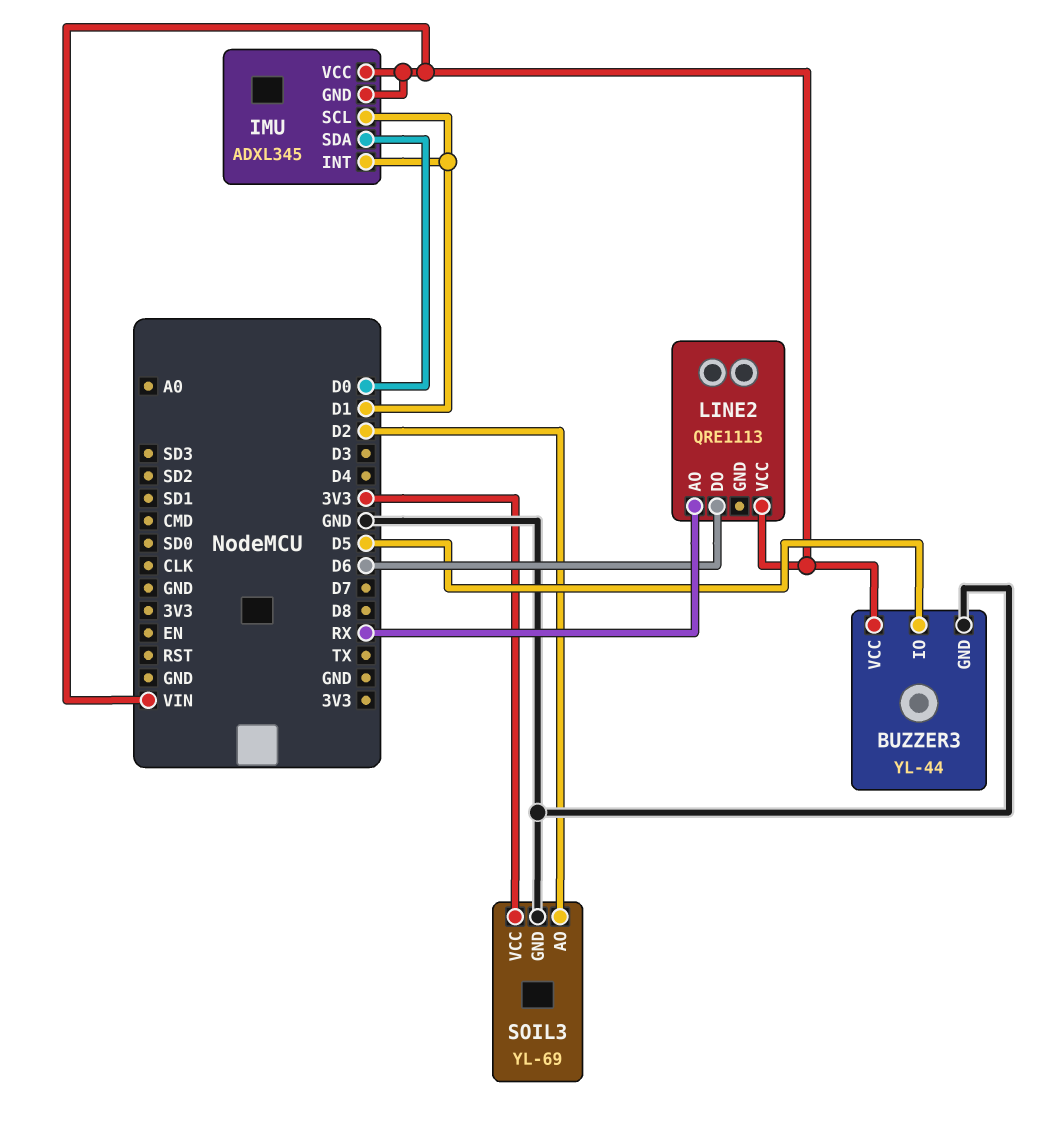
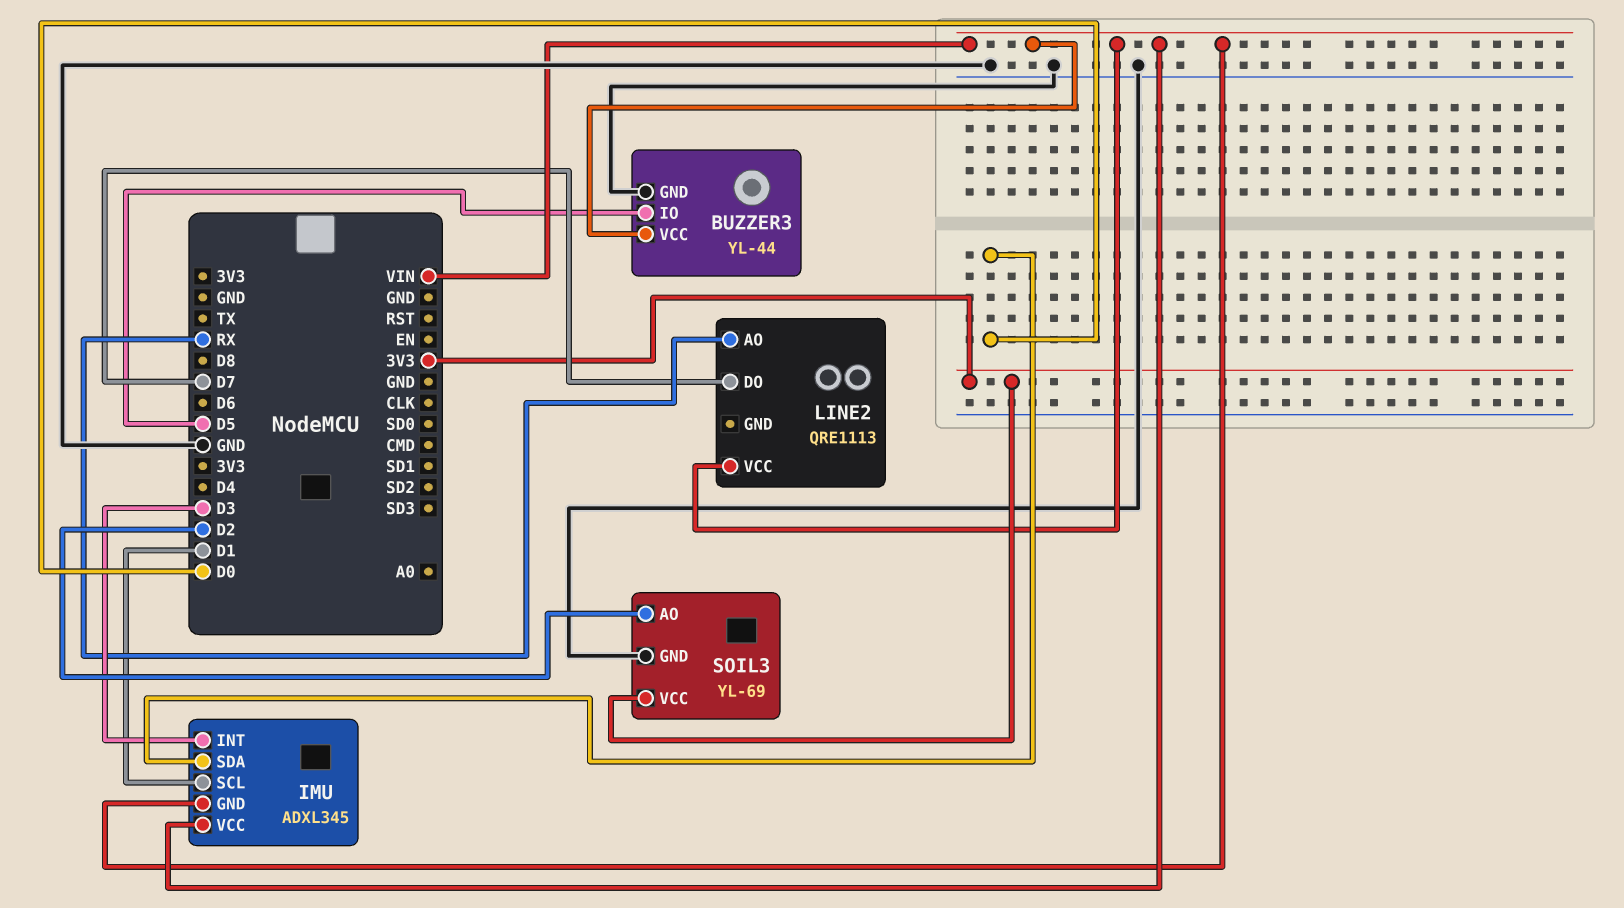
IMU pin INT: D1 -> D3
LINE2 pin DO: D6 -> D7

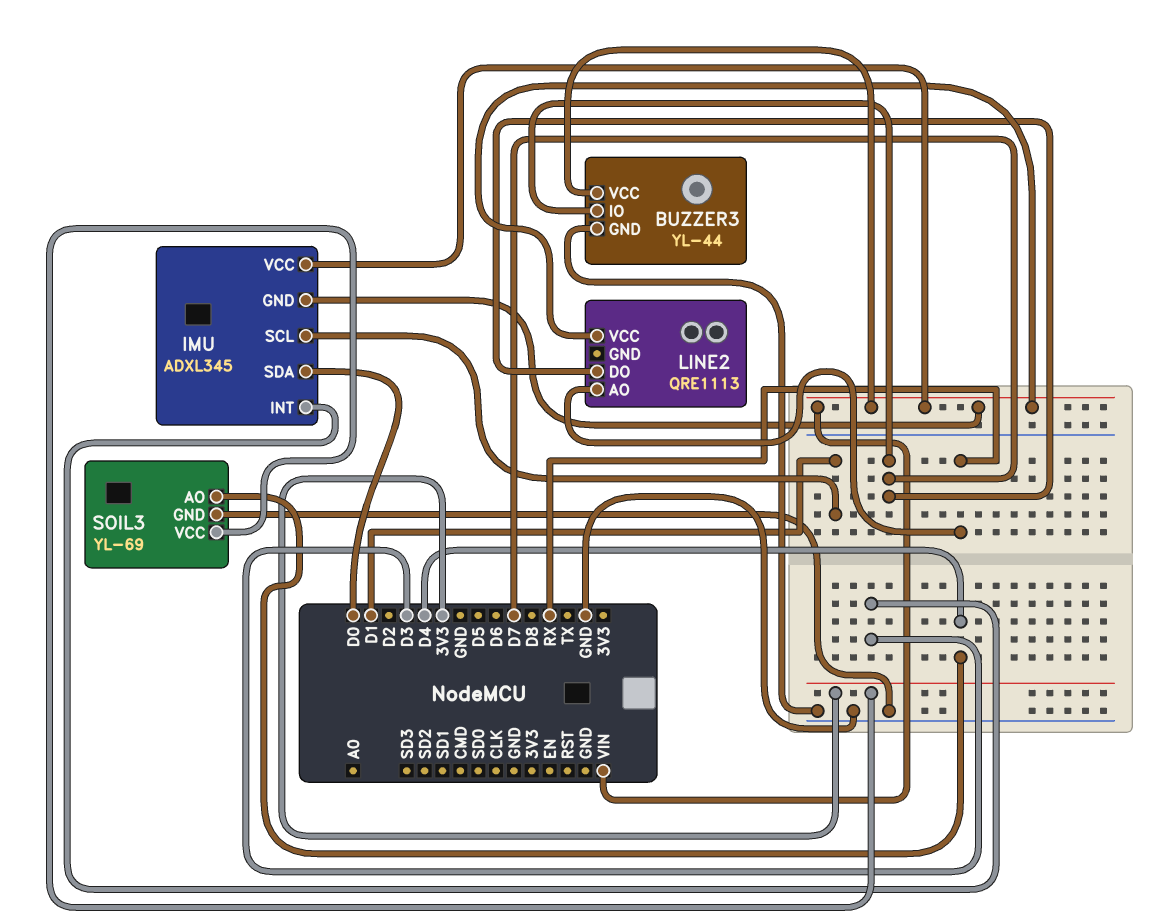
BUZZER3 pin IO: D5 -> D7
SOIL3 pin AO: D2 -> D4

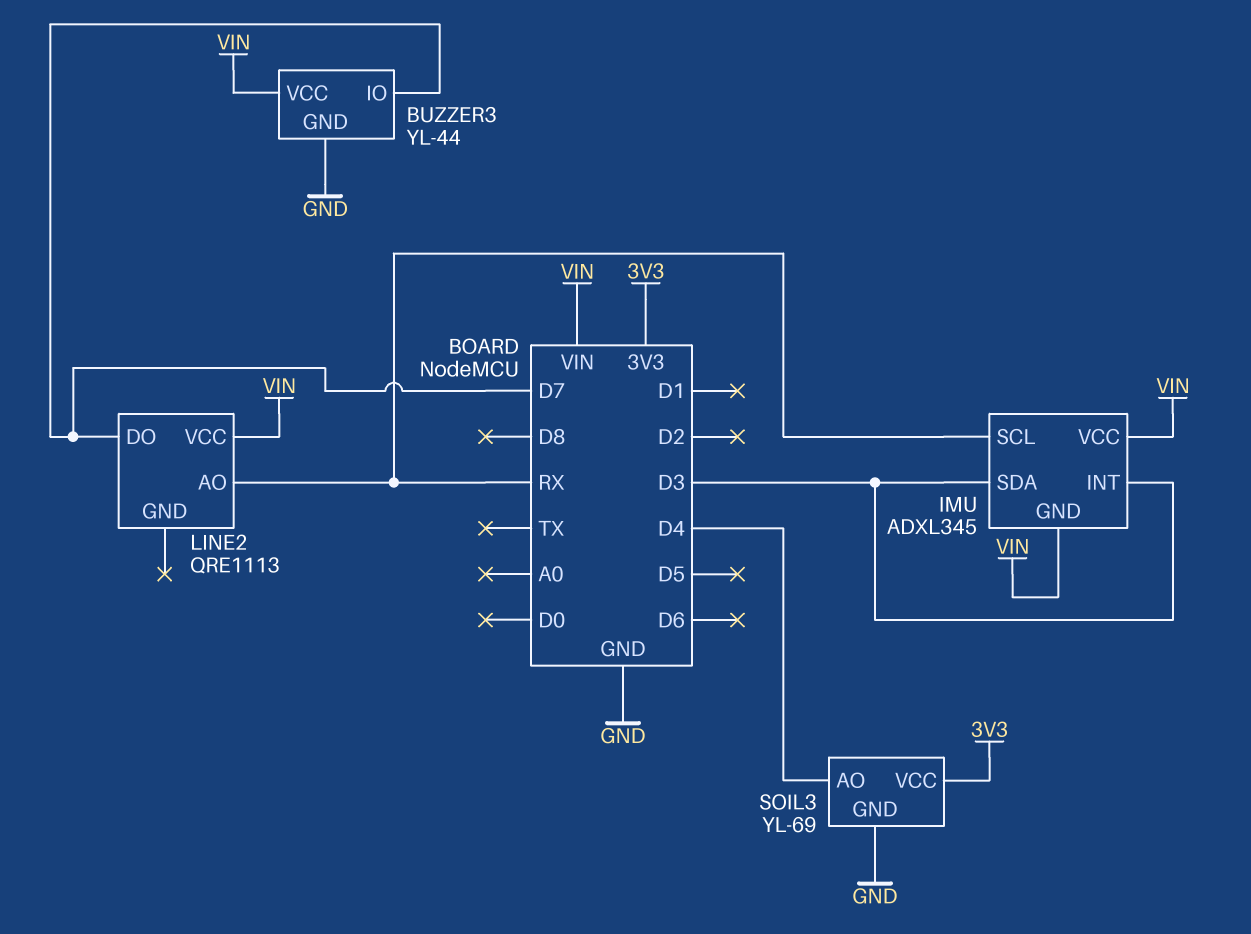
IMU pin SCL: D1 -> RX
IMU pin SDA: D0 -> D3

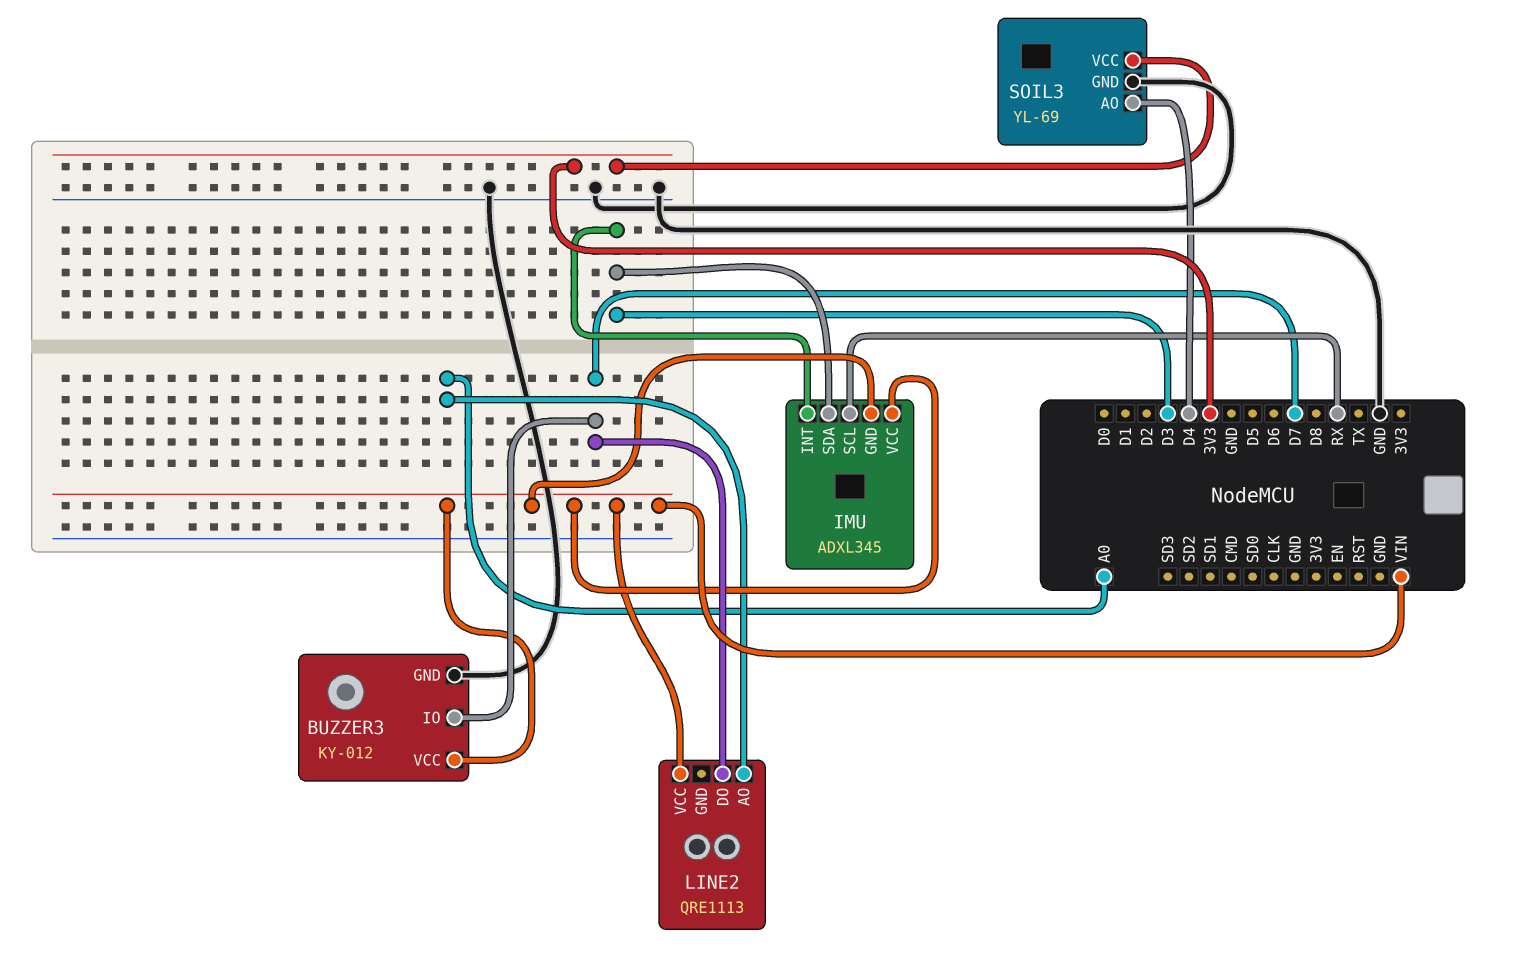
BUZZER3: YL-44 -> KY-012
LINE2 pin AO: RX -> A0

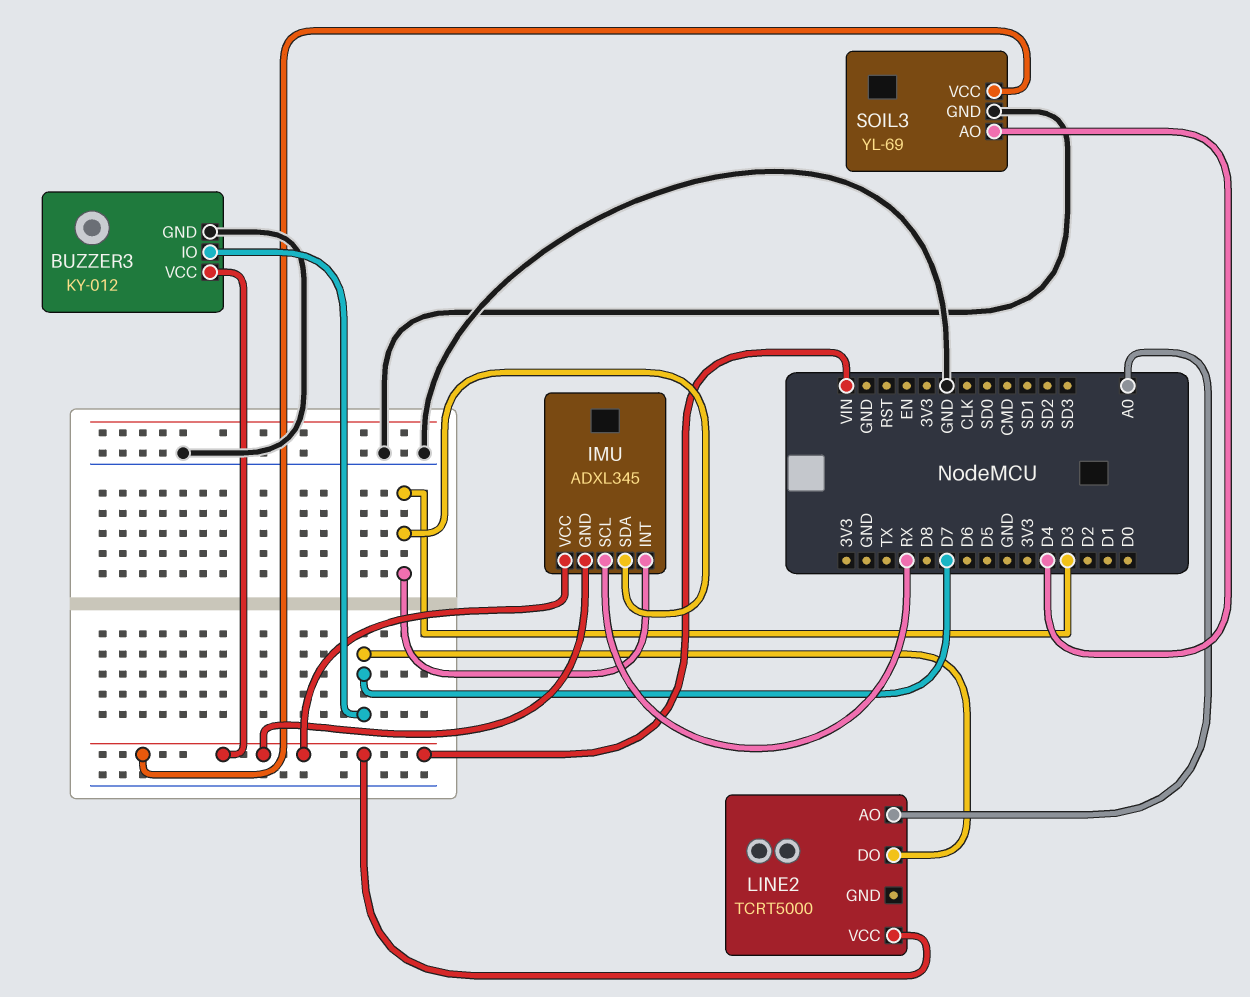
LINE2: QRE1113 -> TCRT5000
SOIL3 pin VCC: 3V3 -> VIN

